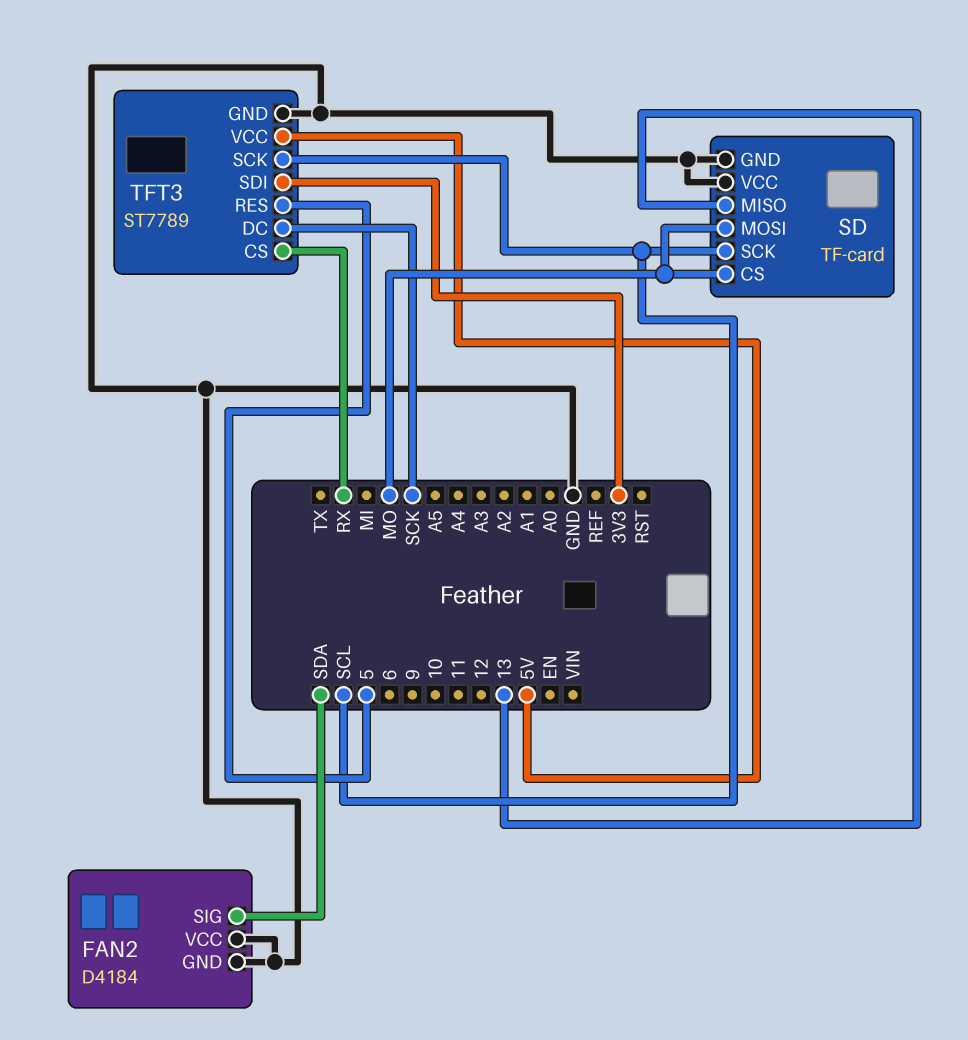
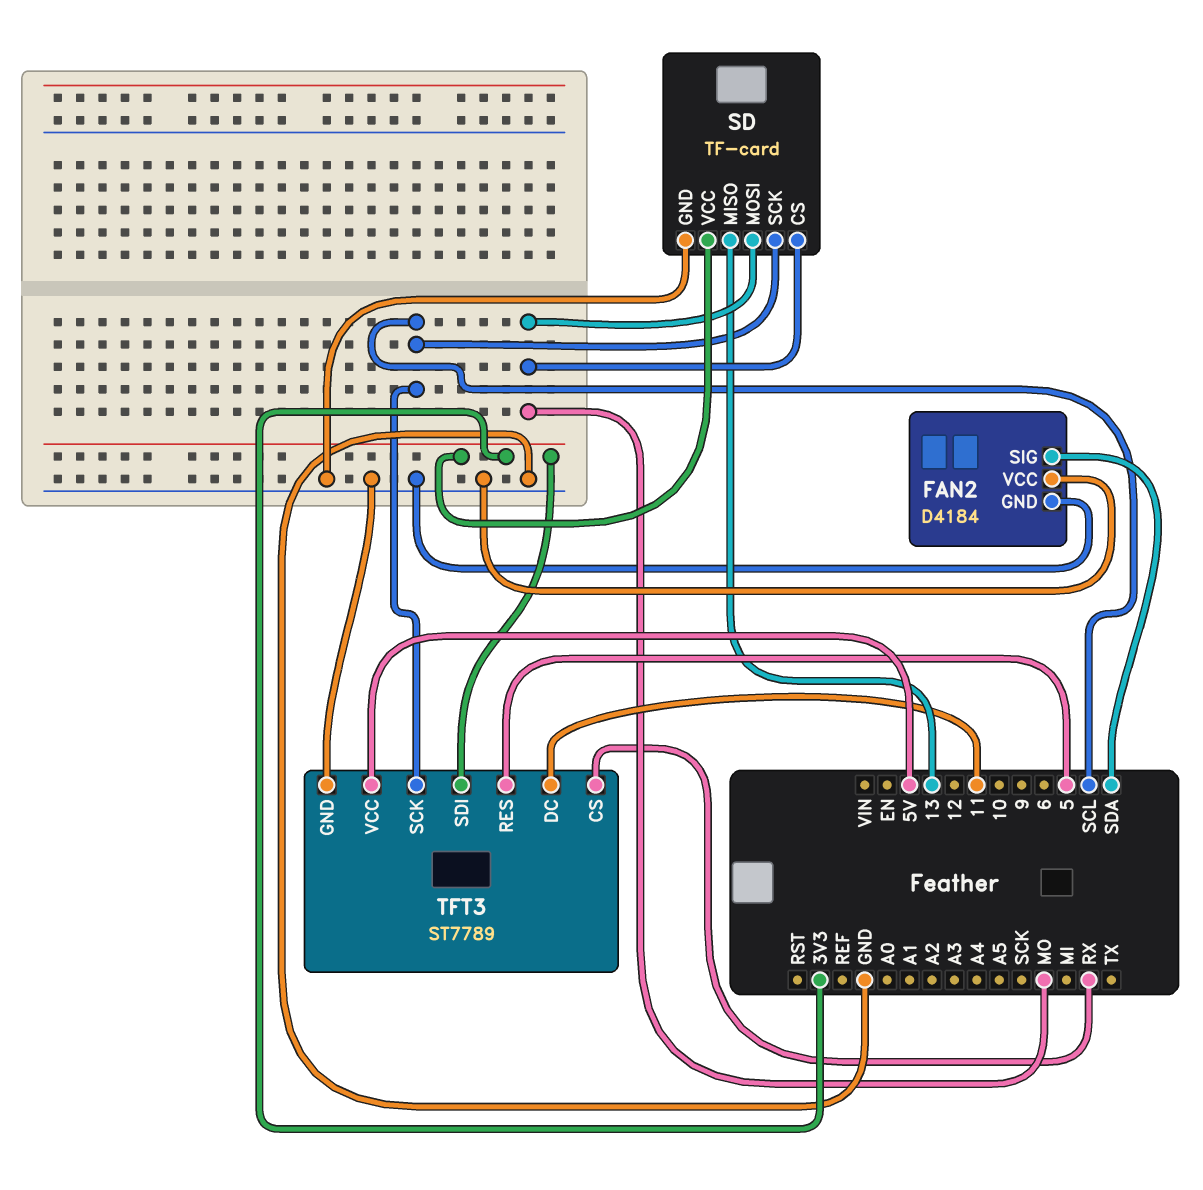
SD pin VCC: GND -> 3V3
TFT3 pin DC: SCK -> 11

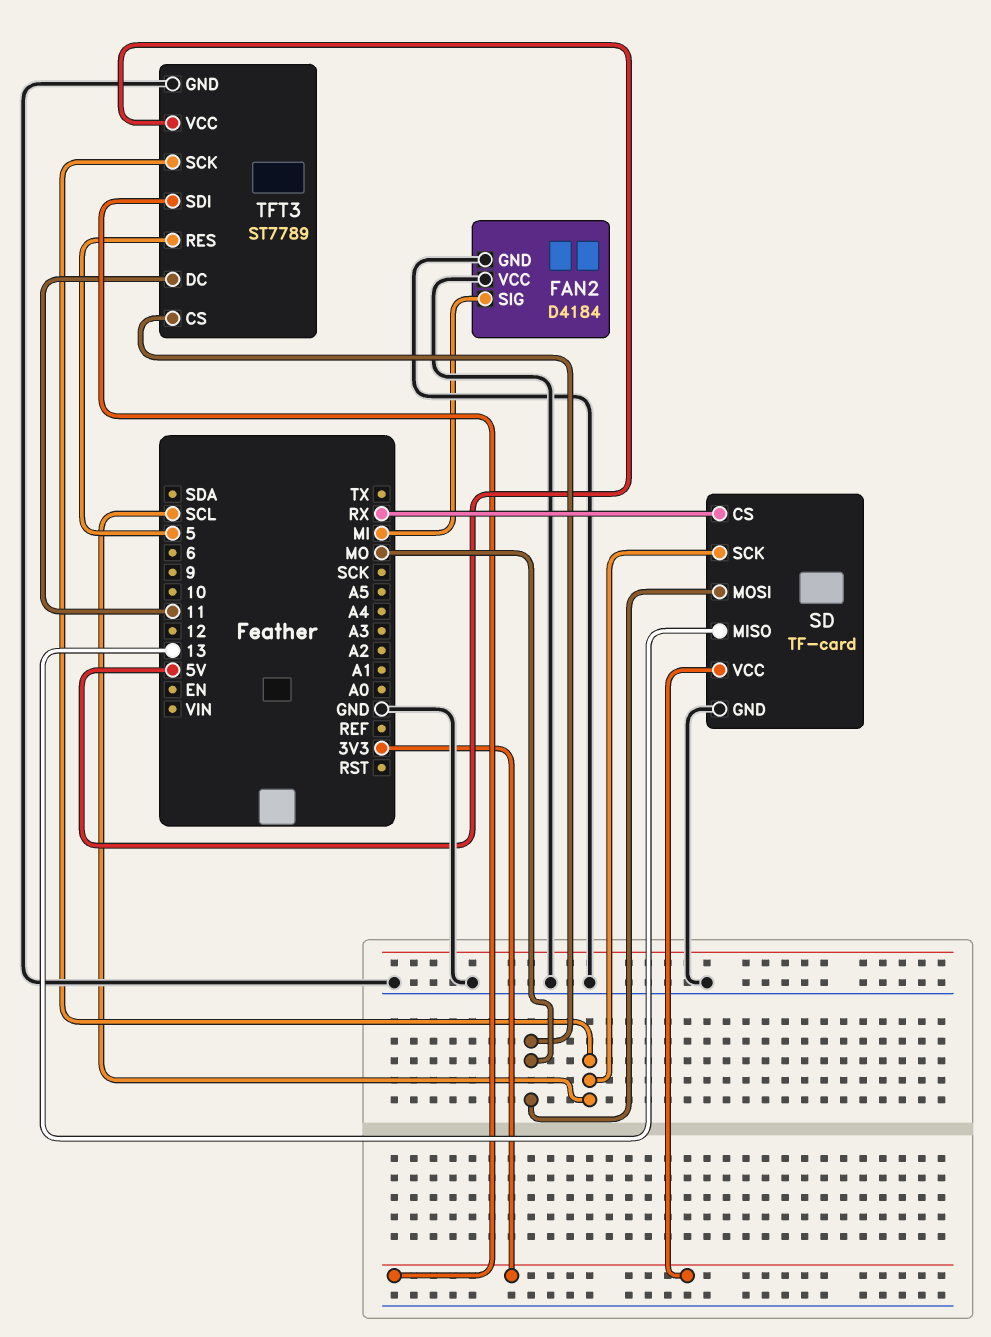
FAN2 pin SIG: SDA -> MI
SD pin CS: MO -> RX
TFT3 pin CS: RX -> MO

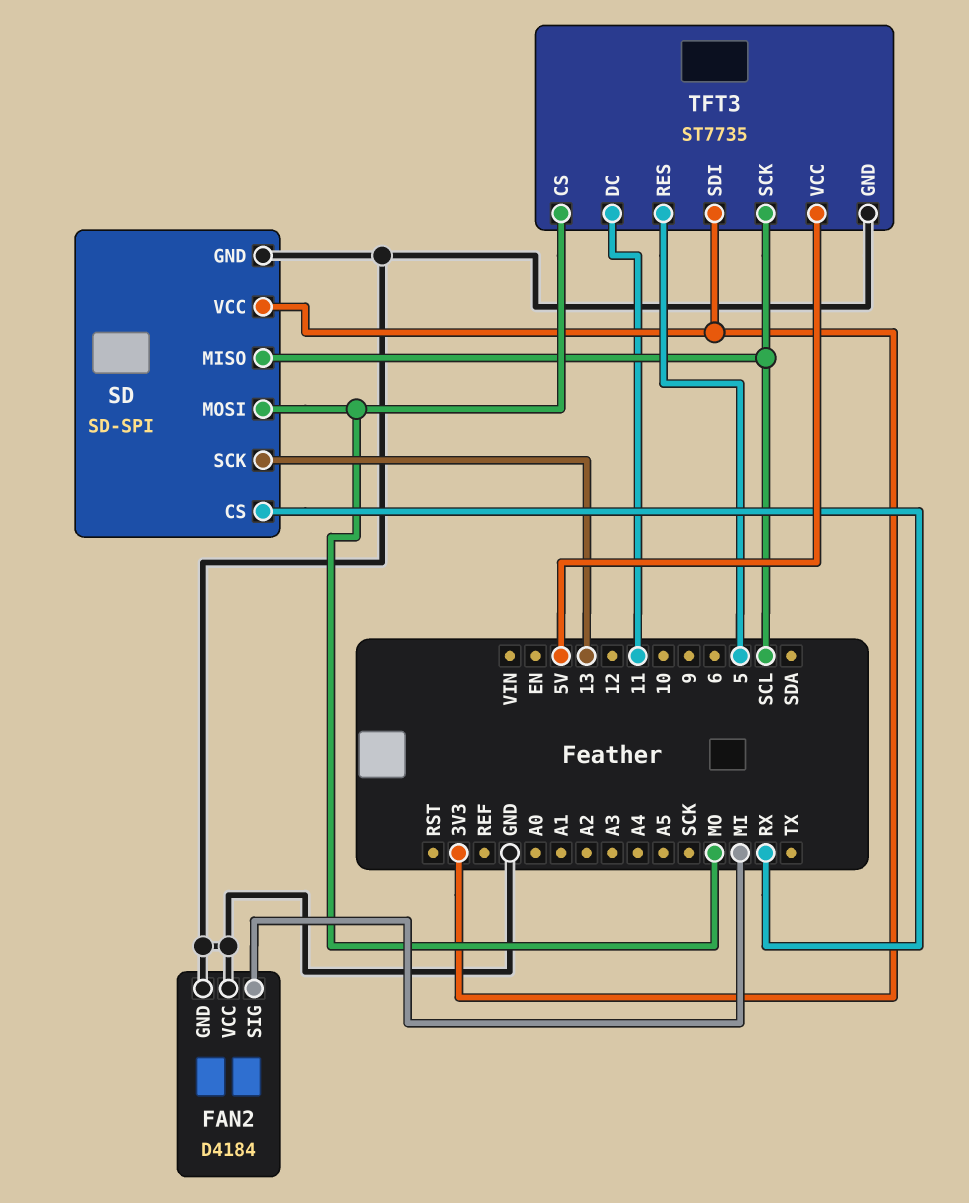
SD: TF-card -> SD-SPI
SD pin MISO: 13 -> SCL
SD pin SCK: SCL -> 13
TFT3: ST7789 -> ST7735

